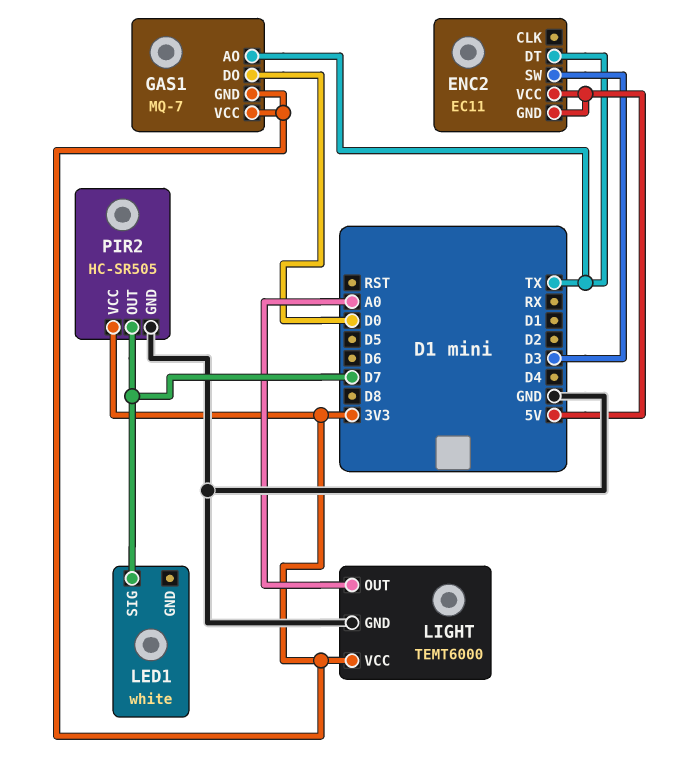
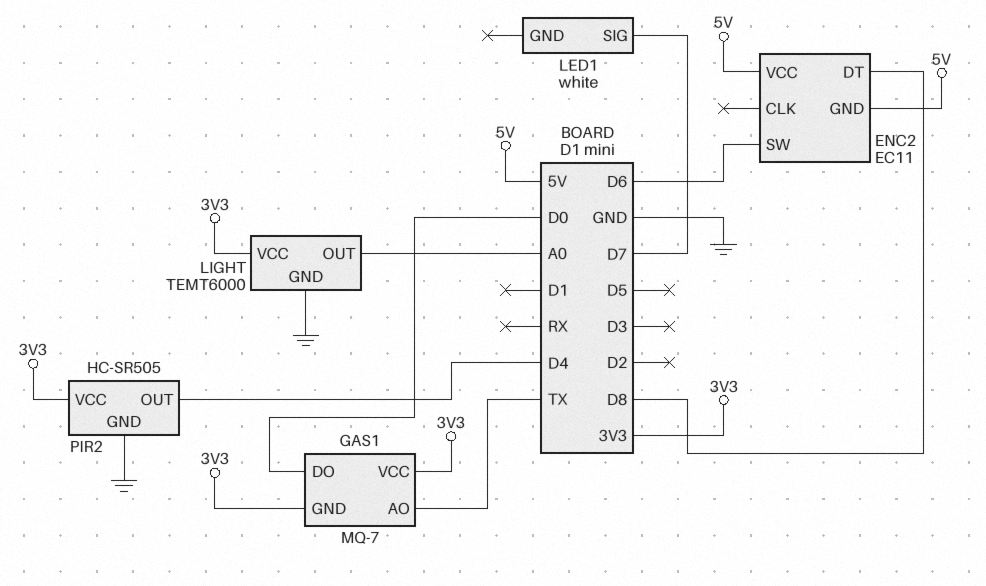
ENC2 pin DT: TX -> D8
ENC2 pin SW: D3 -> D6
PIR2 pin OUT: D7 -> D4

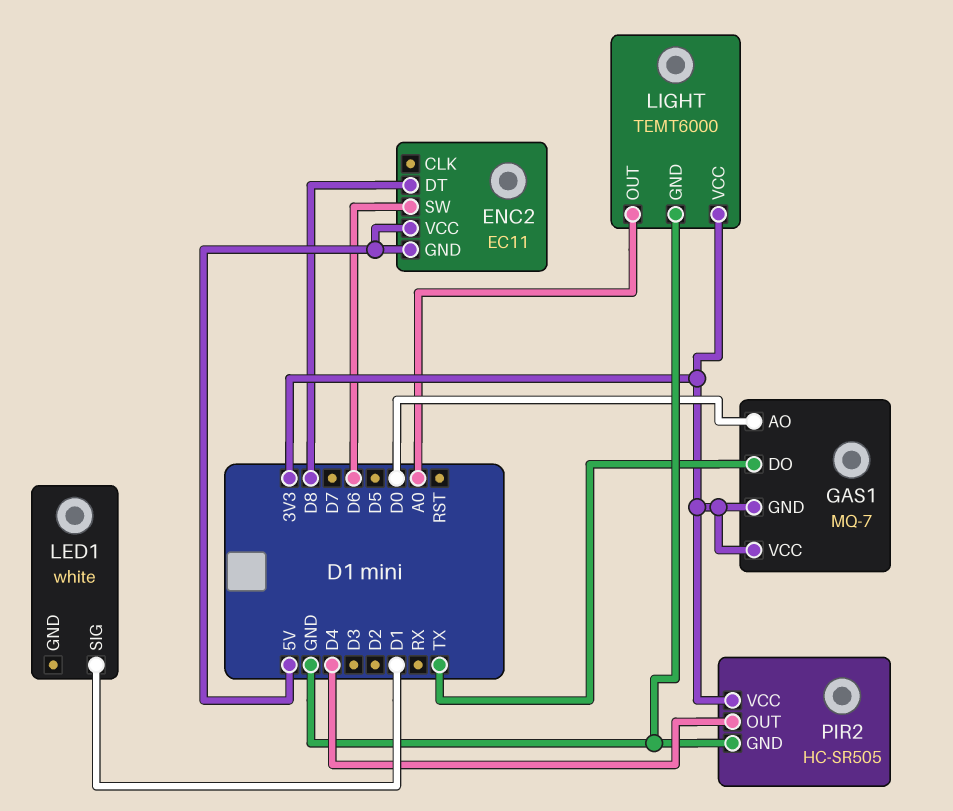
GAS1 pin AO: TX -> D0
GAS1 pin DO: D0 -> TX
LED1 pin SIG: D7 -> D1

